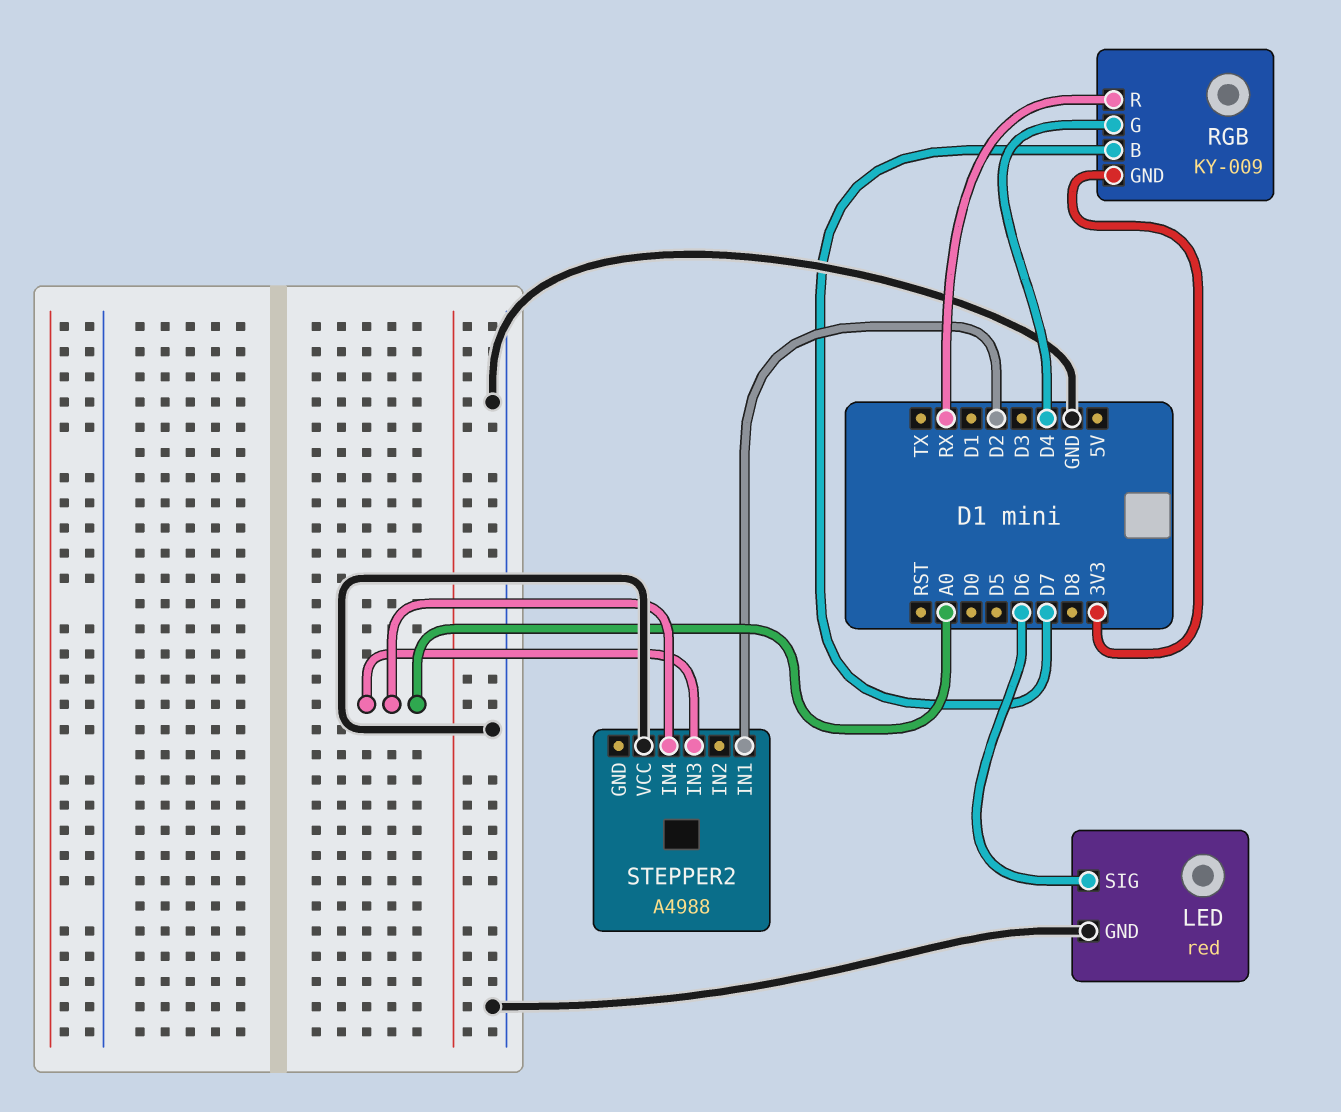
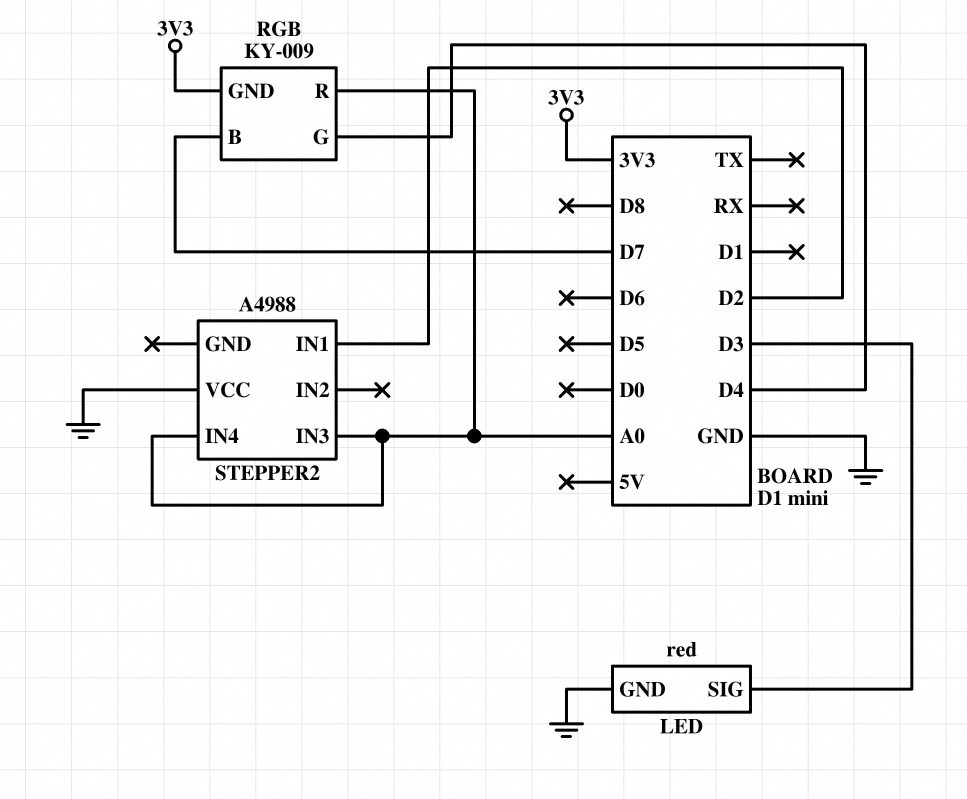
LED pin SIG: D6 -> D3
RGB pin R: RX -> A0

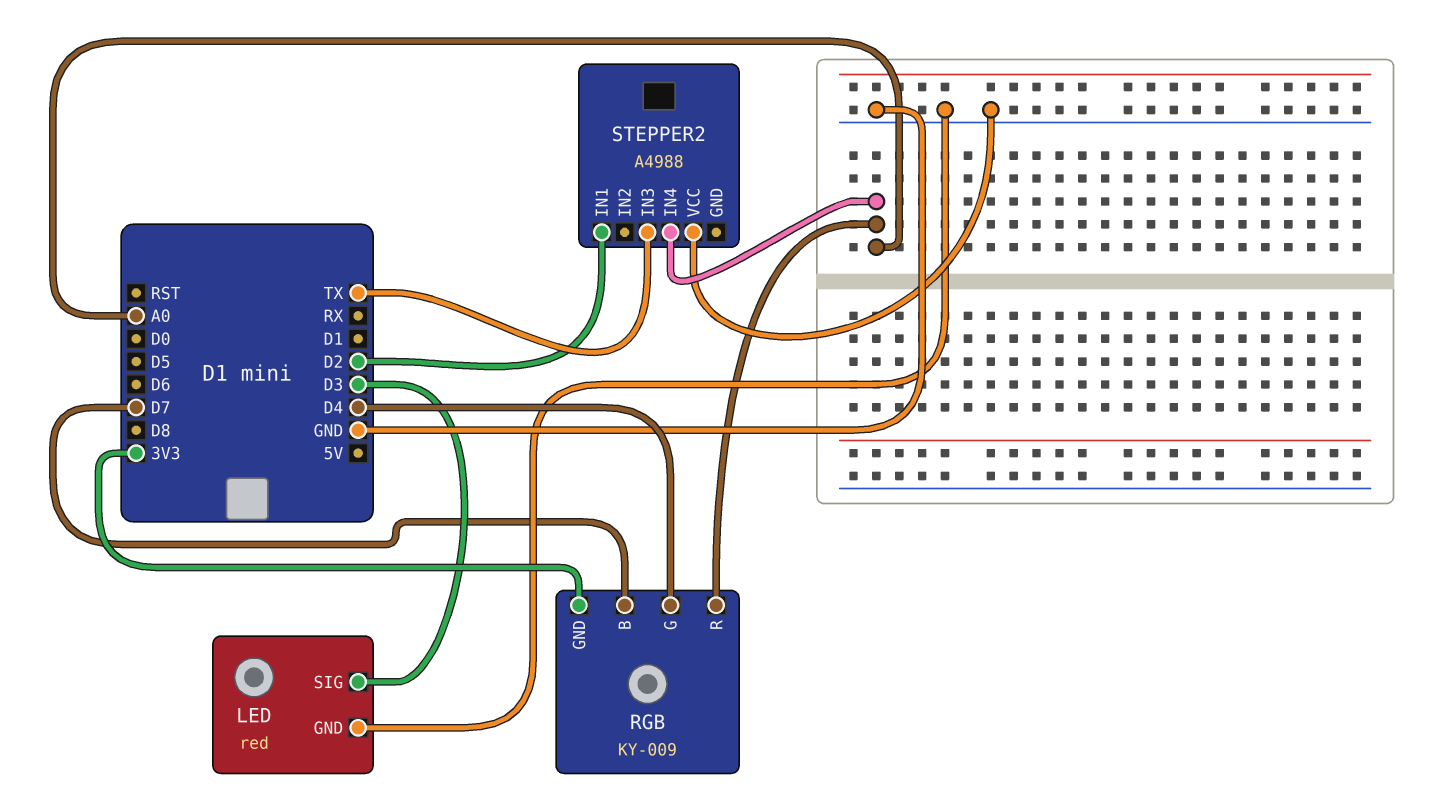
STEPPER2 pin IN3: A0 -> TX

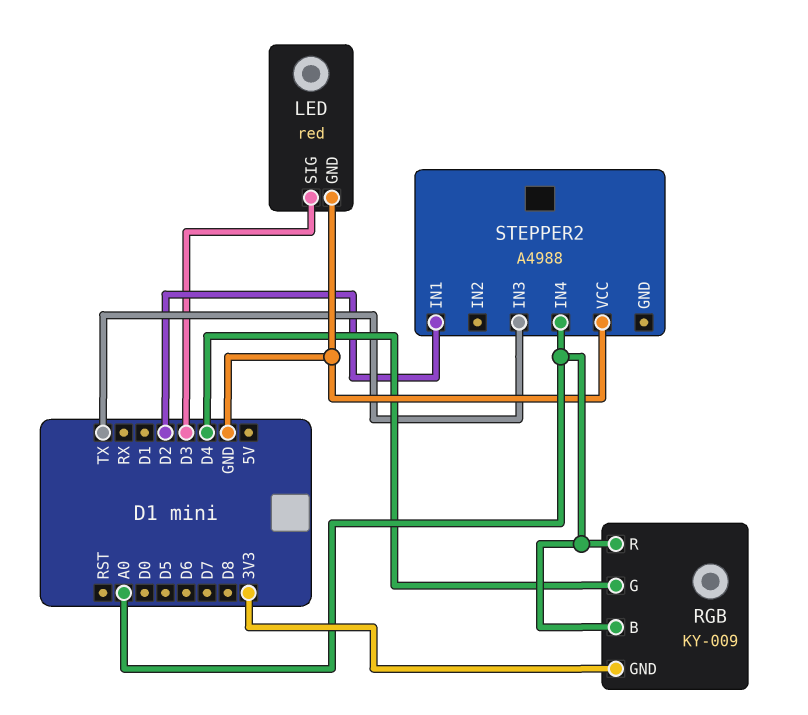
RGB pin B: D7 -> A0

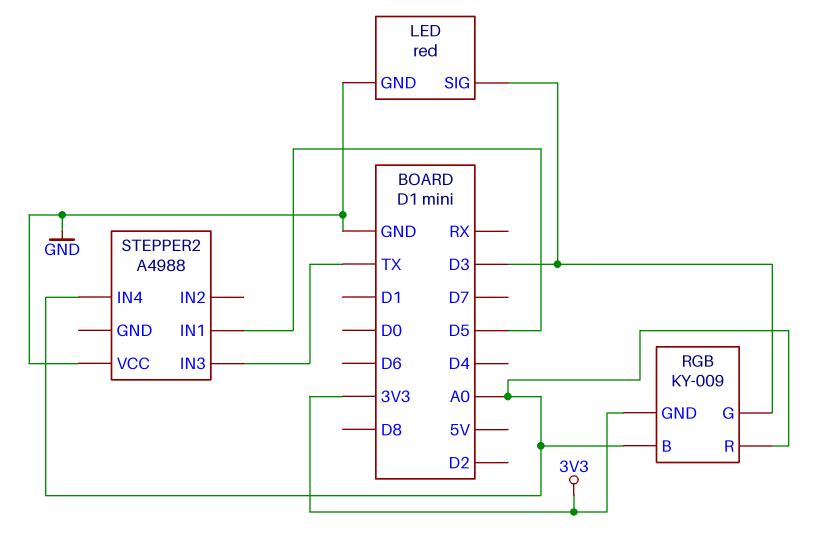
RGB pin G: D4 -> D3
STEPPER2 pin IN1: D2 -> D5

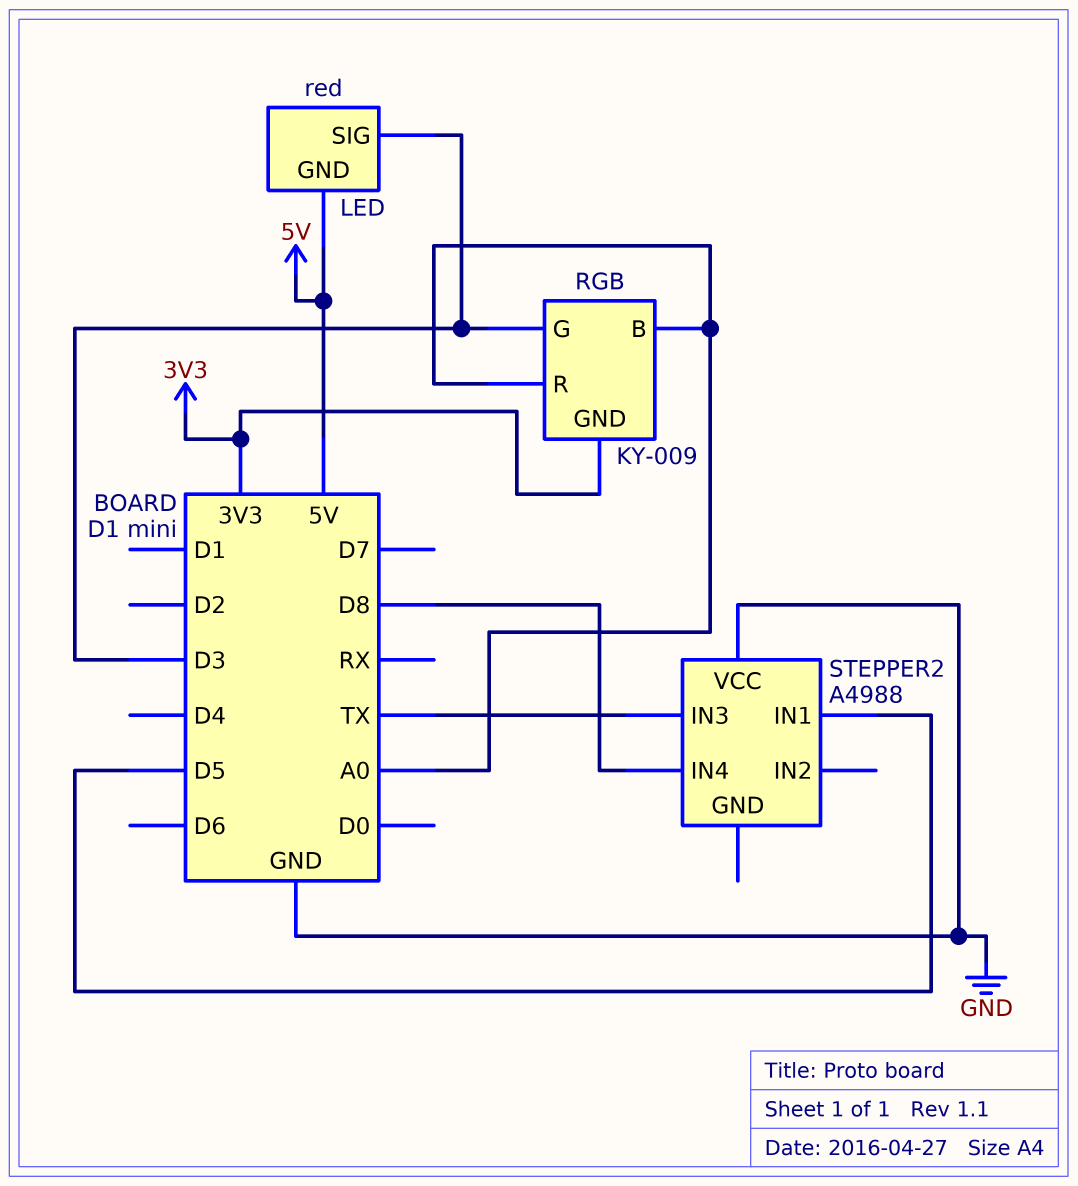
LED pin GND: GND -> 5V
STEPPER2 pin IN4: A0 -> D8

